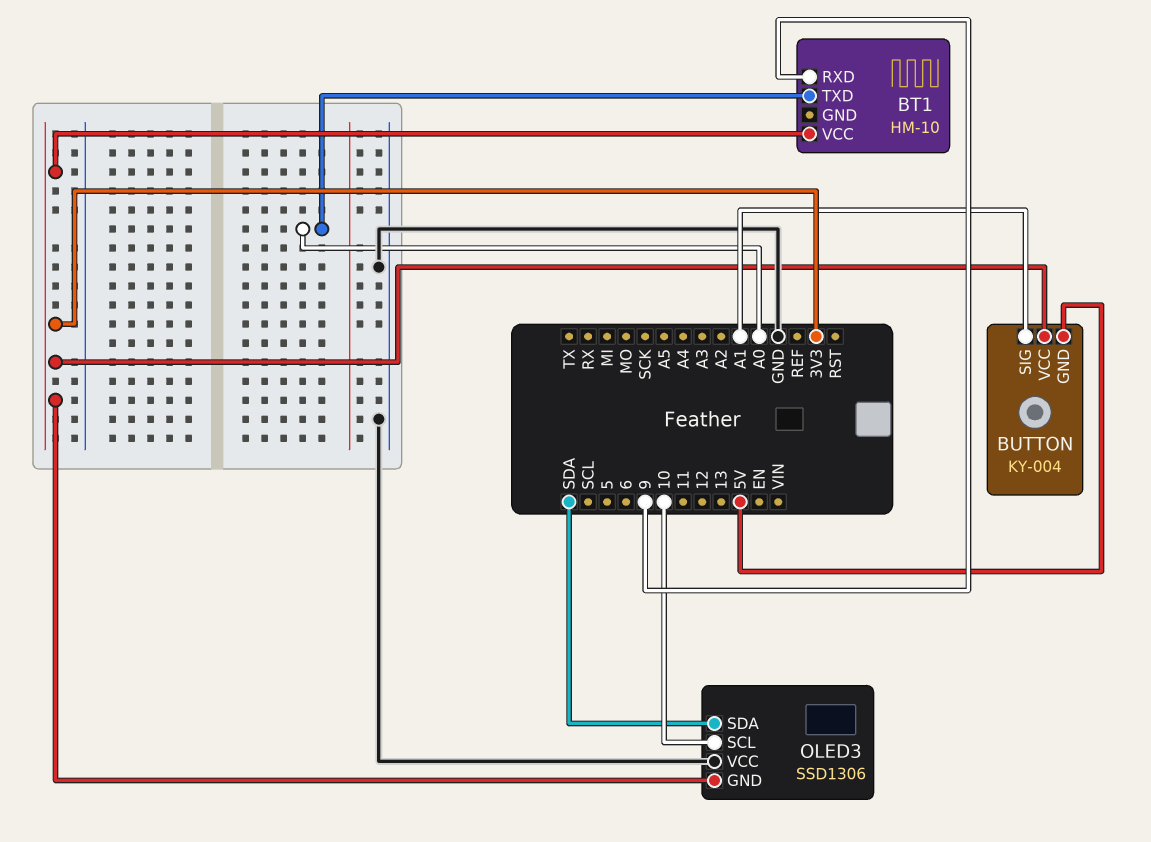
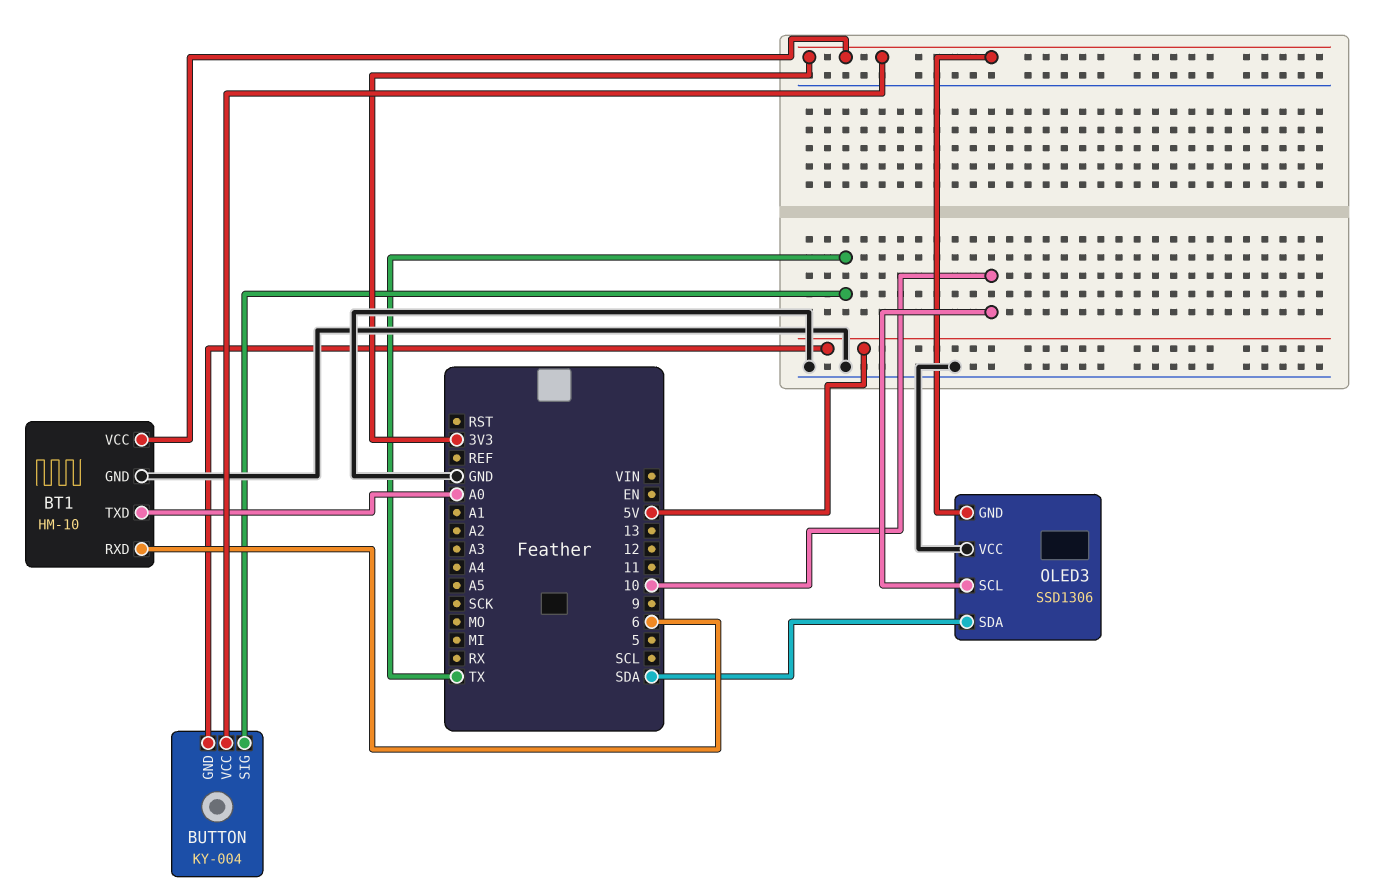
BT1 pin GND: none -> GND
BT1 pin RXD: 9 -> 6
BUTTON pin SIG: A1 -> TX

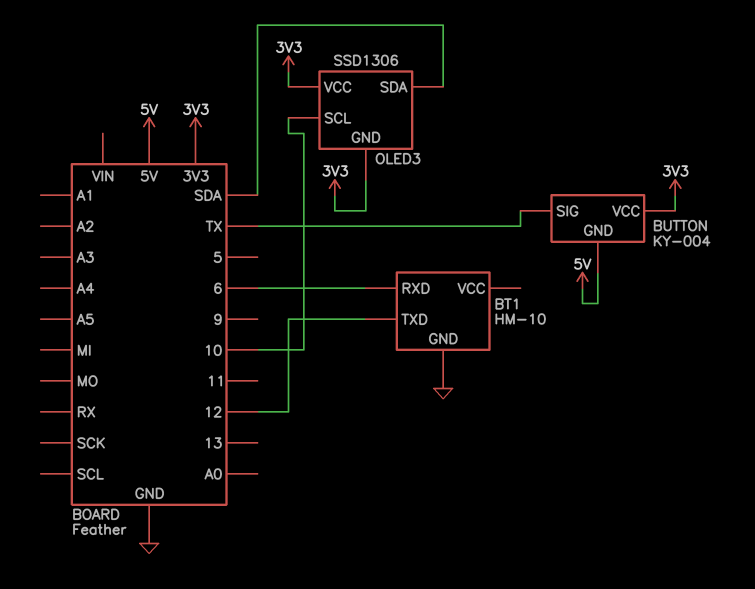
BT1 pin TXD: A0 -> 12
BT1 pin VCC: 3V3 -> none
OLED3 pin VCC: GND -> 3V3

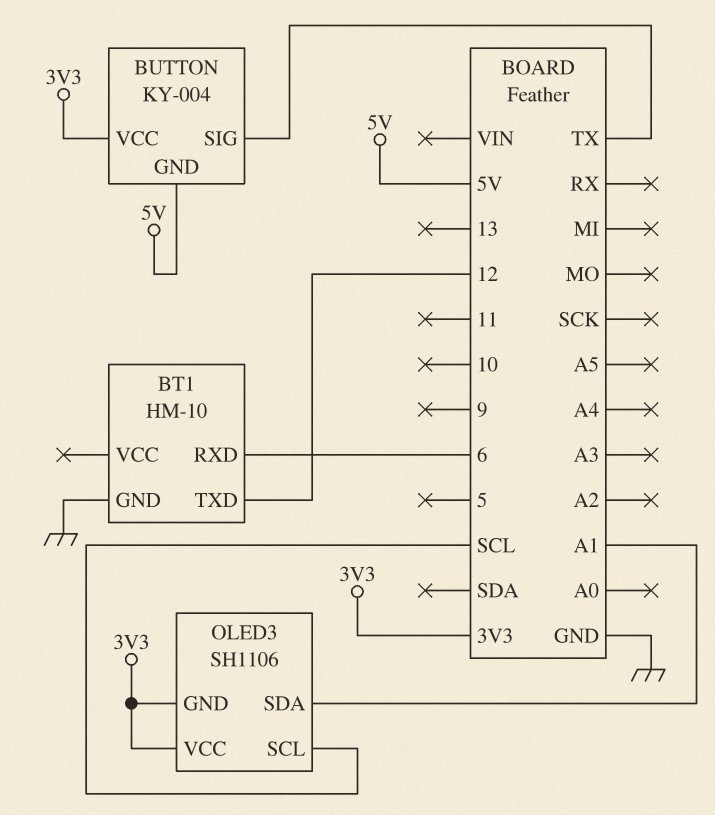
OLED3: SSD1306 -> SH1106
OLED3 pin SCL: 10 -> SCL
OLED3 pin SDA: SDA -> A1

